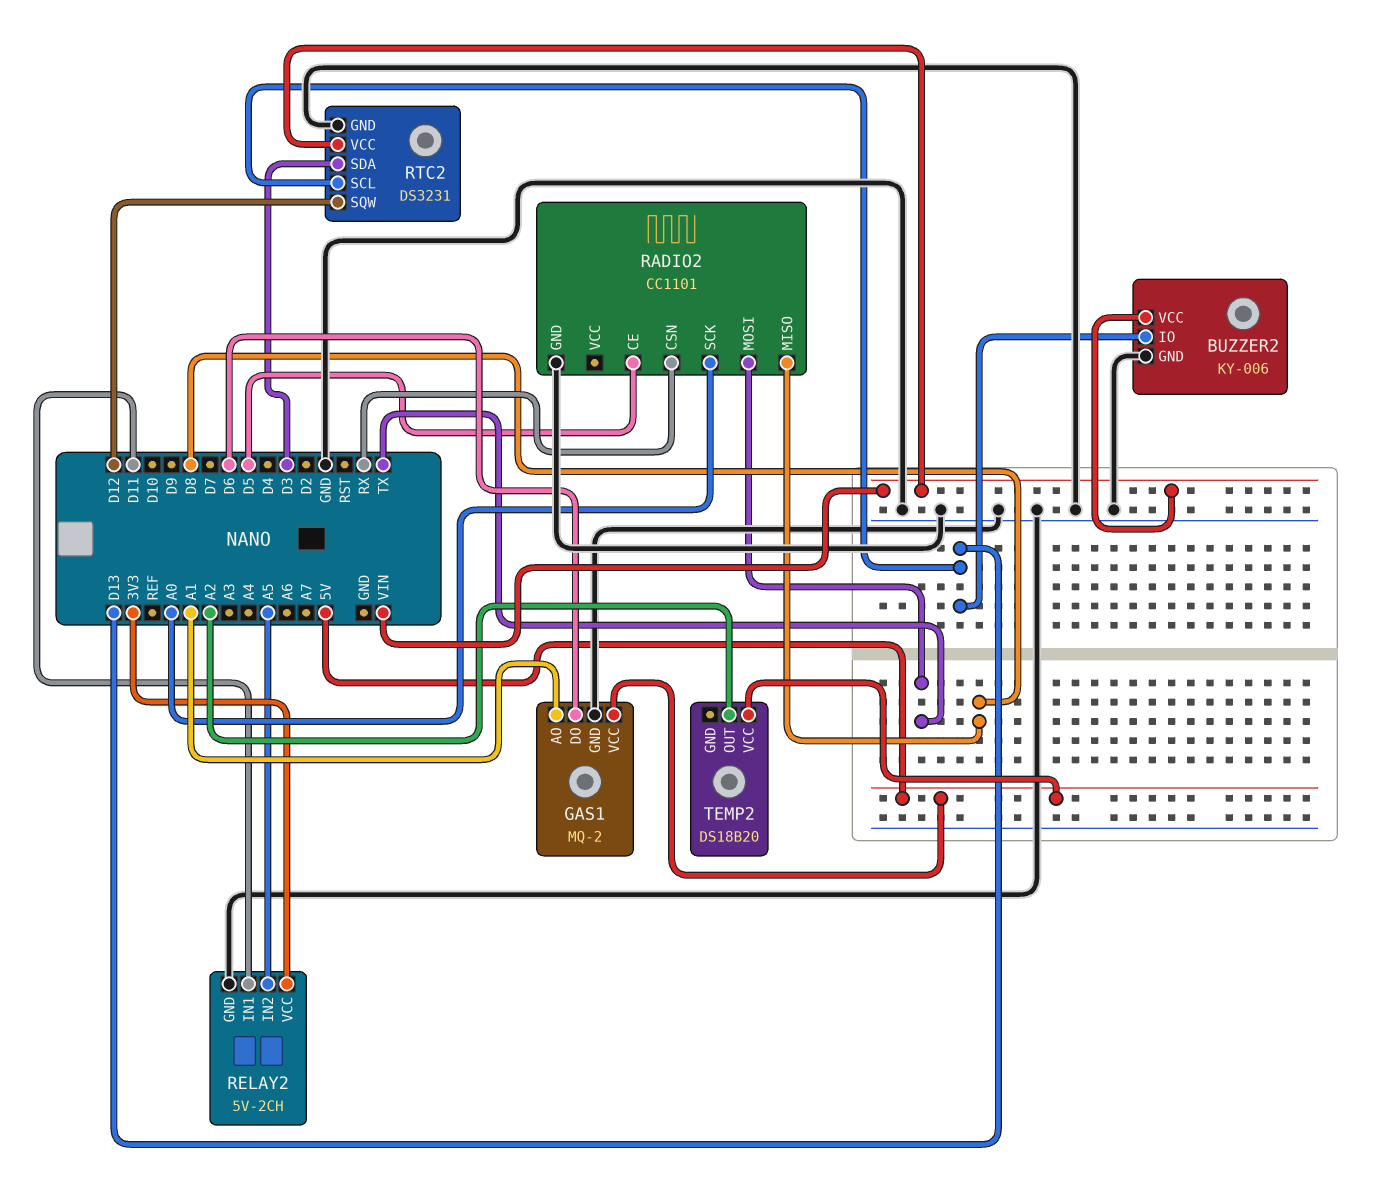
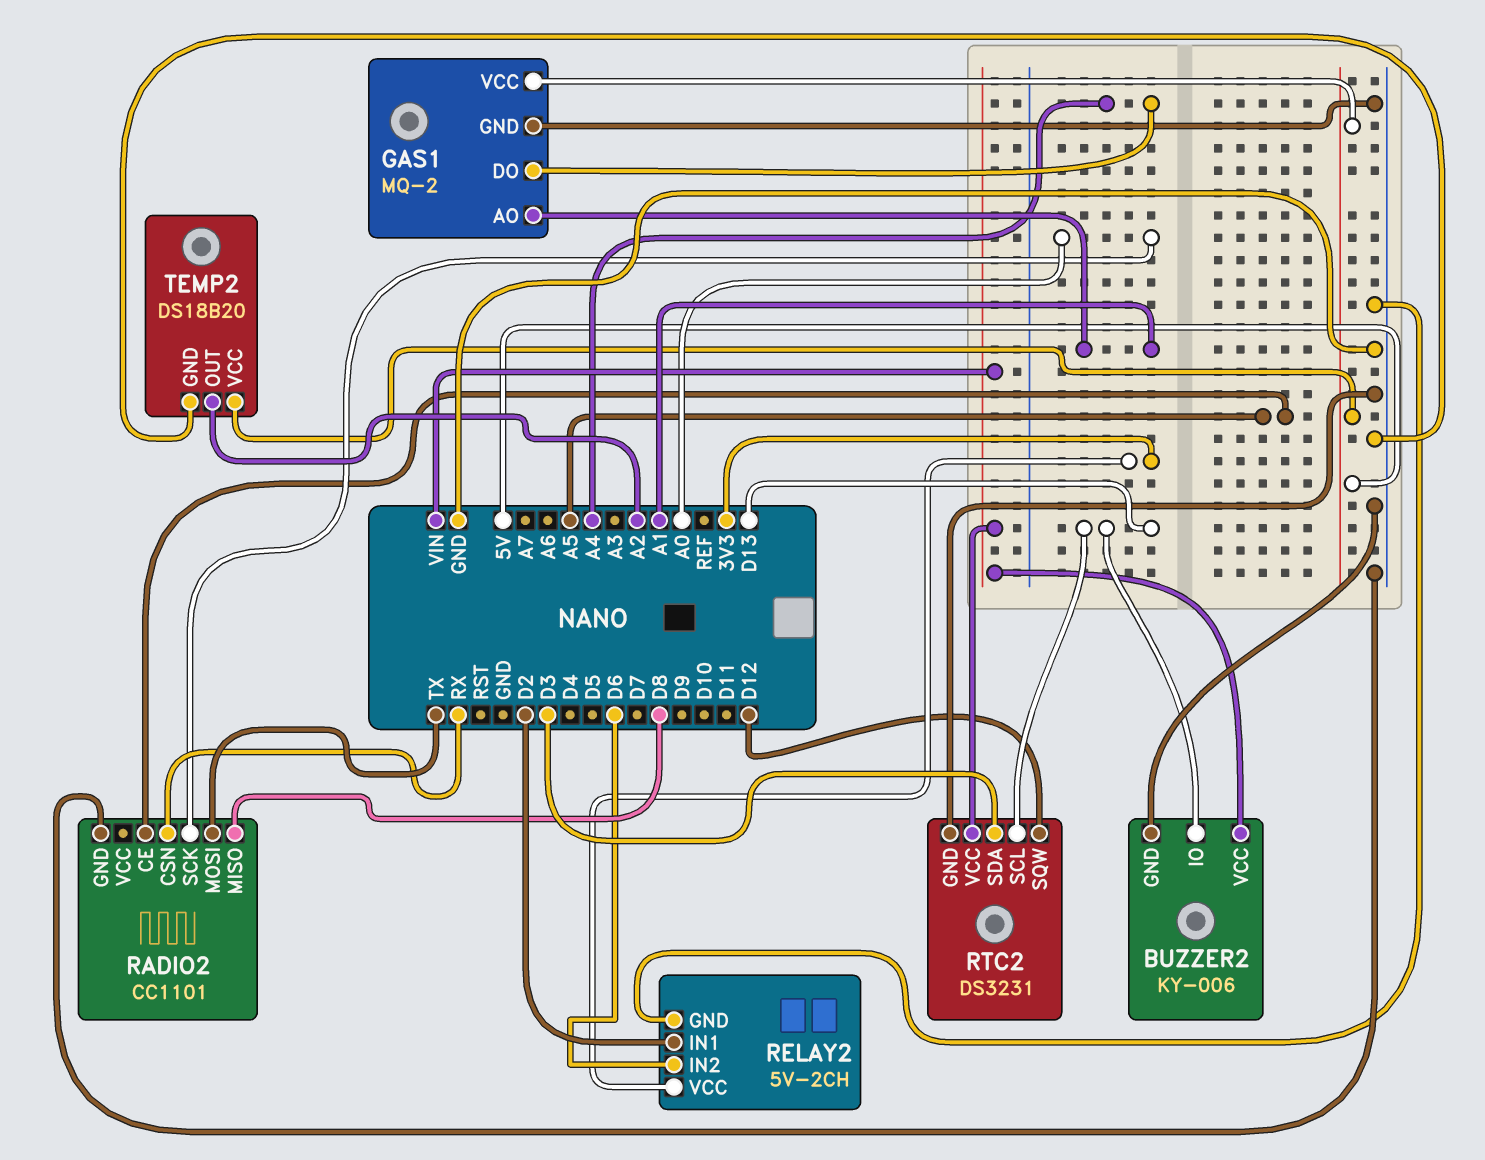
GAS1 pin DO: D6 -> A4
RADIO2 pin CE: D5 -> A5
RELAY2 pin IN1: D11 -> D2
RELAY2 pin IN2: A5 -> D6
TEMP2 pin GND: none -> GND

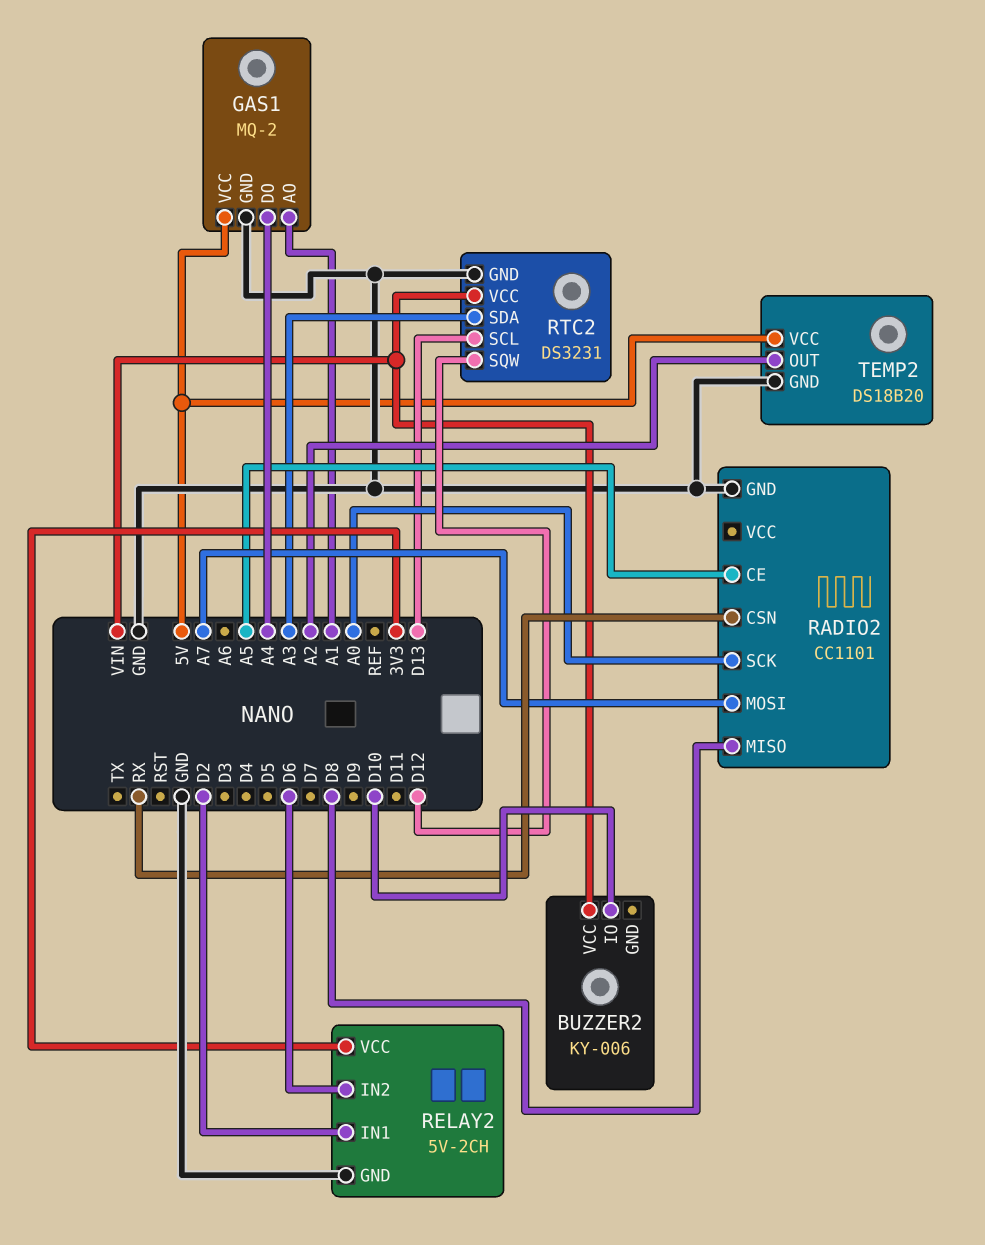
BUZZER2 pin GND: GND -> none
BUZZER2 pin IO: D13 -> D10
RADIO2 pin MOSI: TX -> A7
RTC2 pin SDA: D3 -> A3

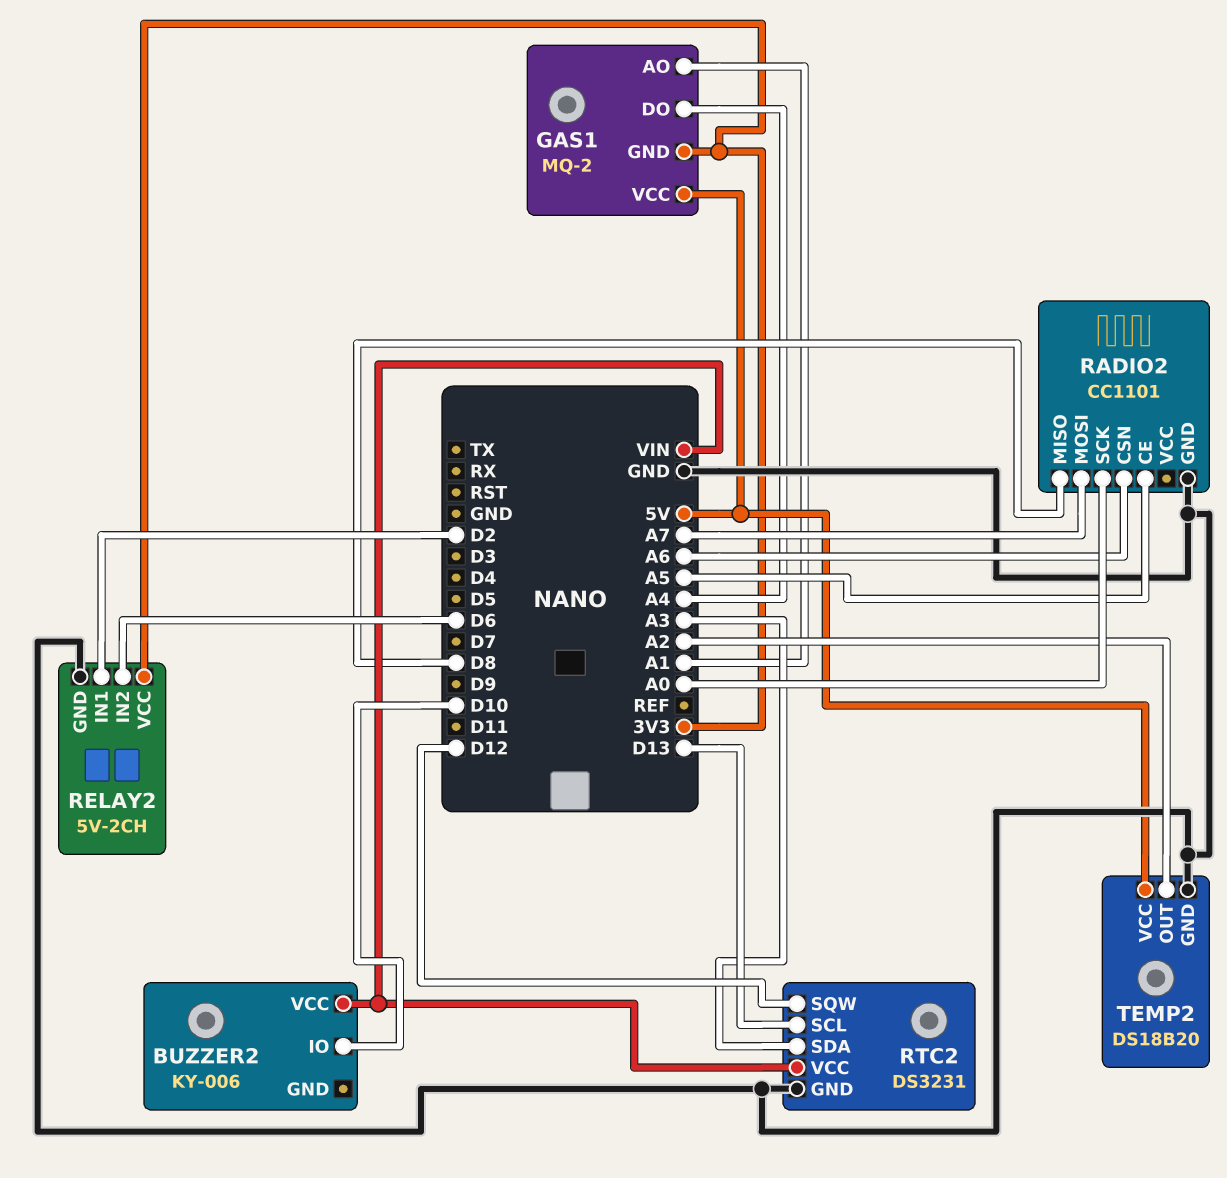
GAS1 pin GND: GND -> 3V3
RADIO2 pin CSN: RX -> A6

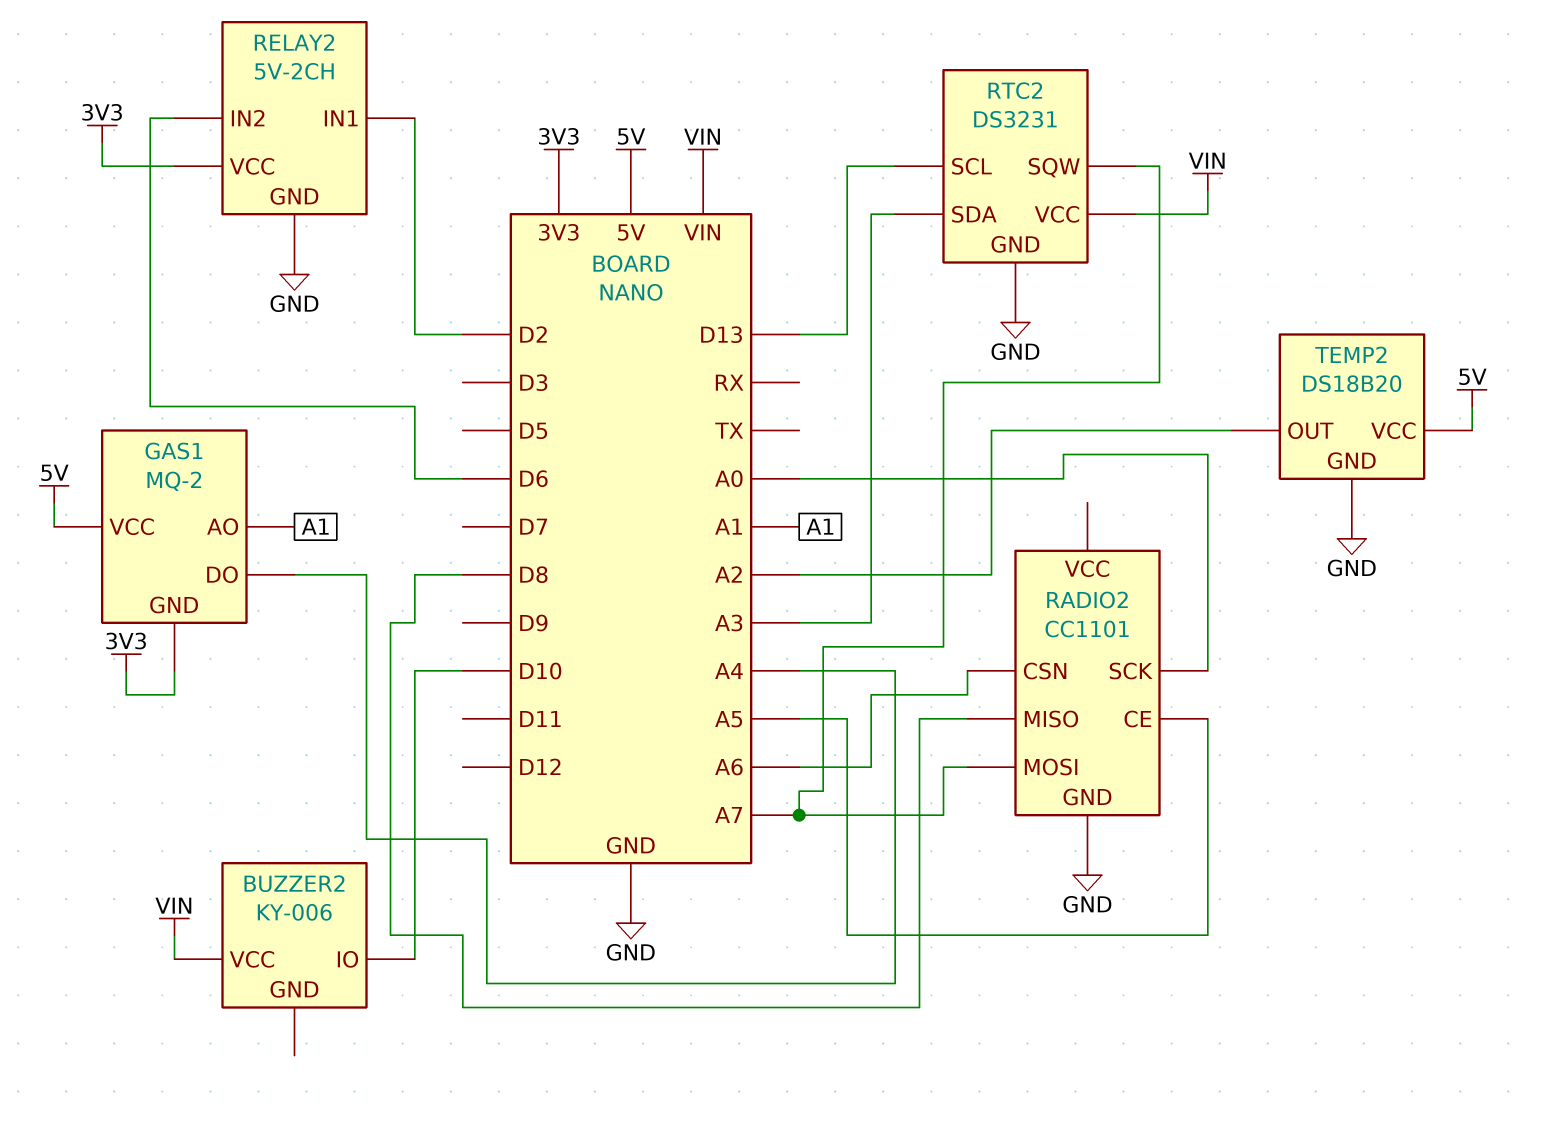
RTC2 pin SQW: D12 -> A7

